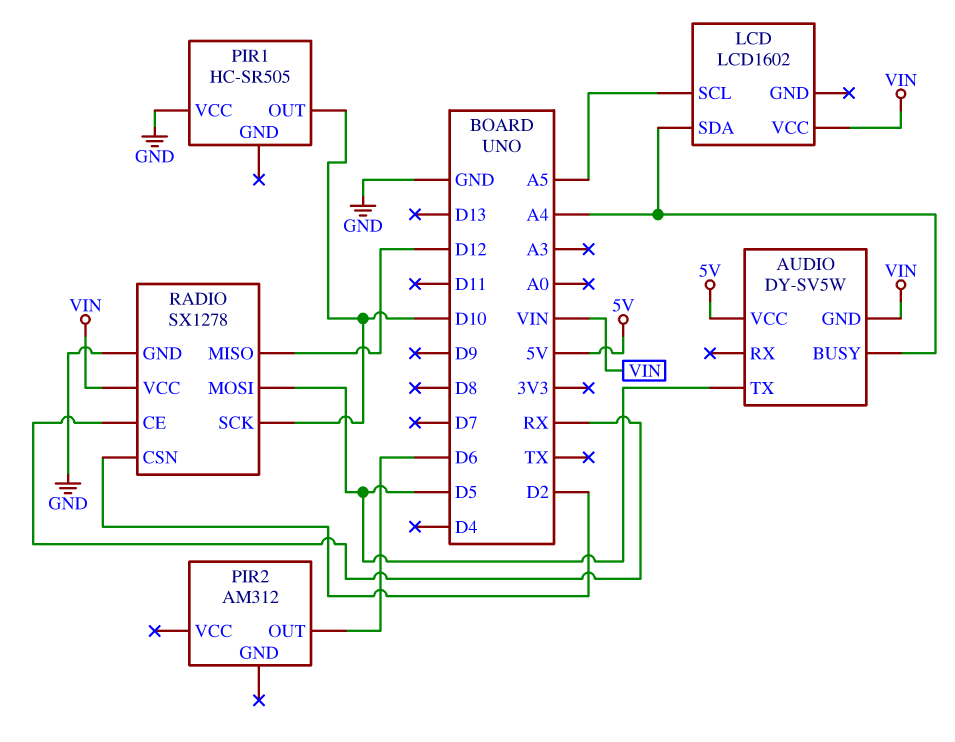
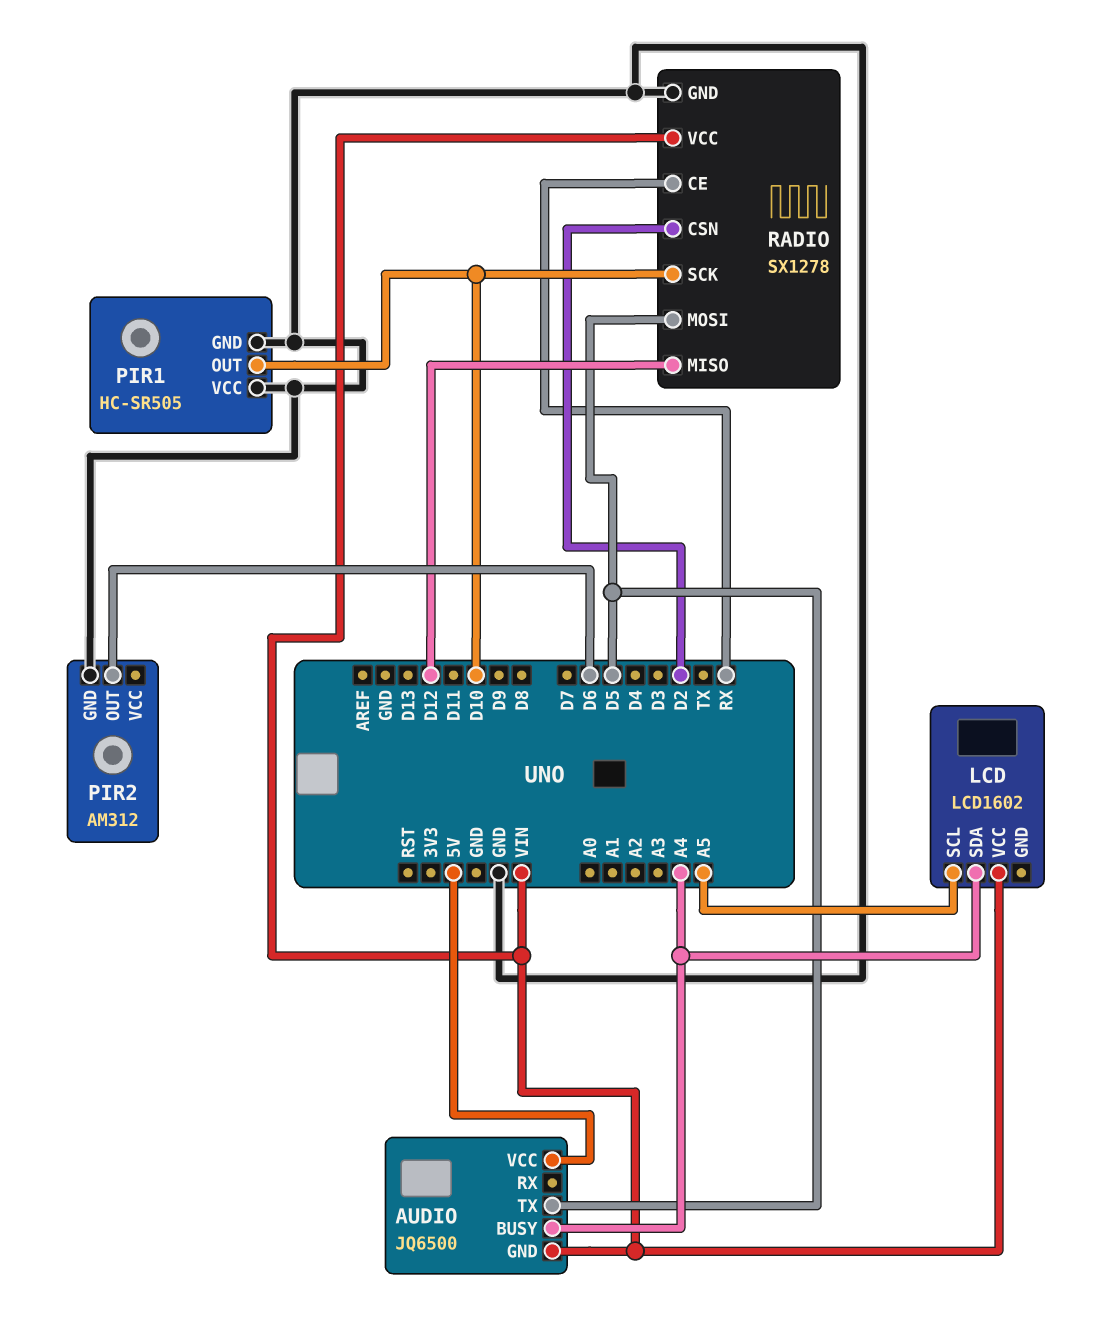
AUDIO: DY-SV5W -> JQ6500
PIR1 pin GND: none -> GND
PIR2 pin GND: none -> GND

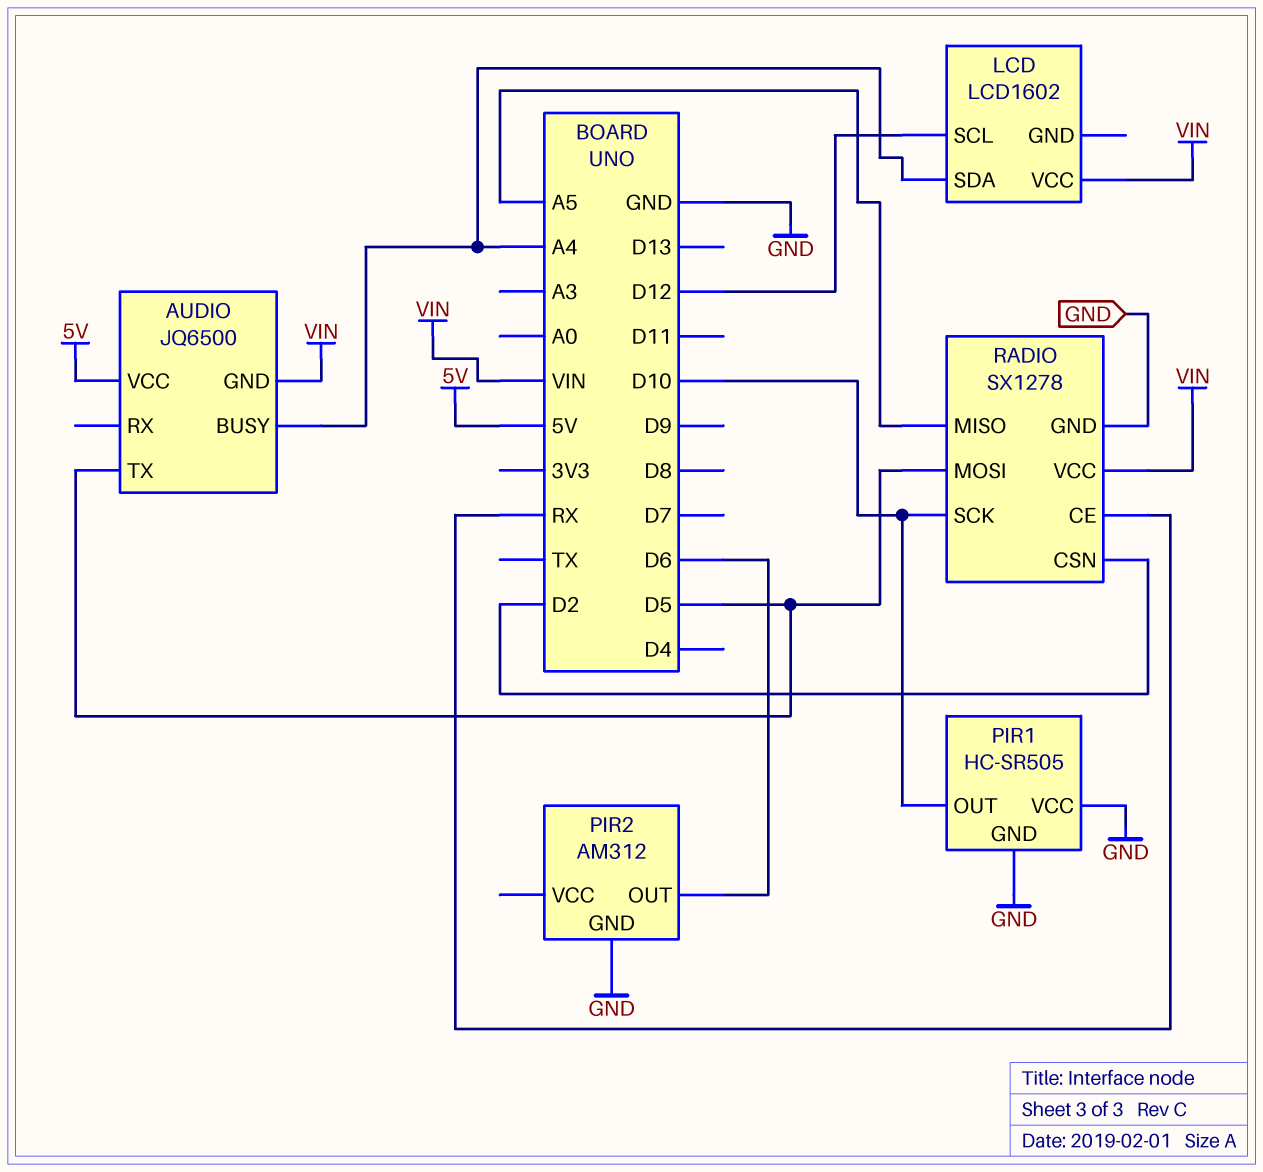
LCD pin SCL: A5 -> D12
RADIO pin MISO: D12 -> A5

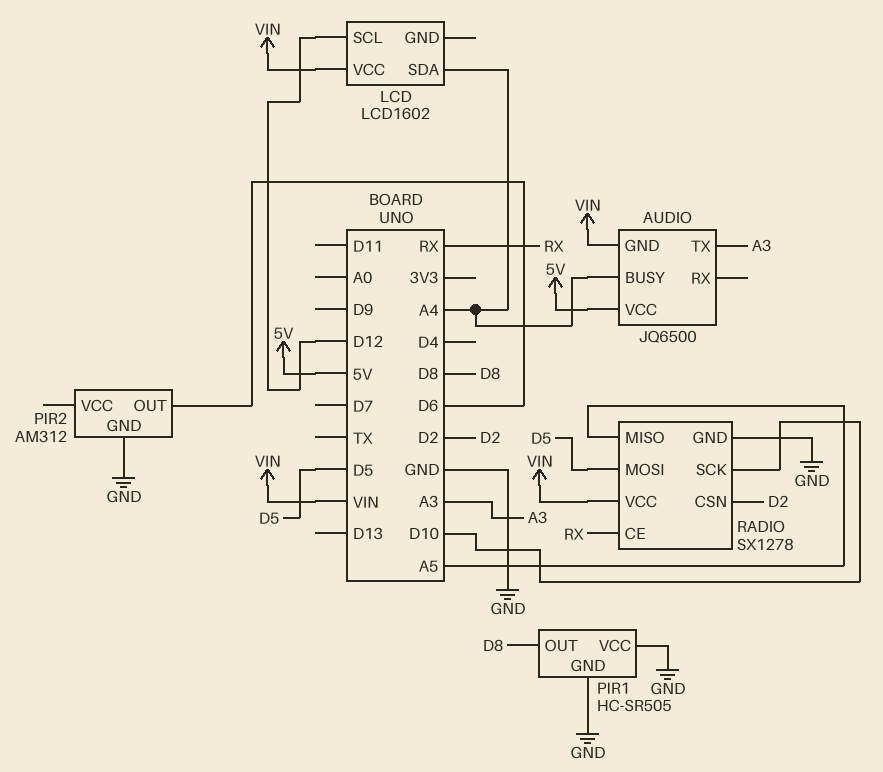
AUDIO pin TX: D5 -> A3
PIR1 pin OUT: D10 -> D8

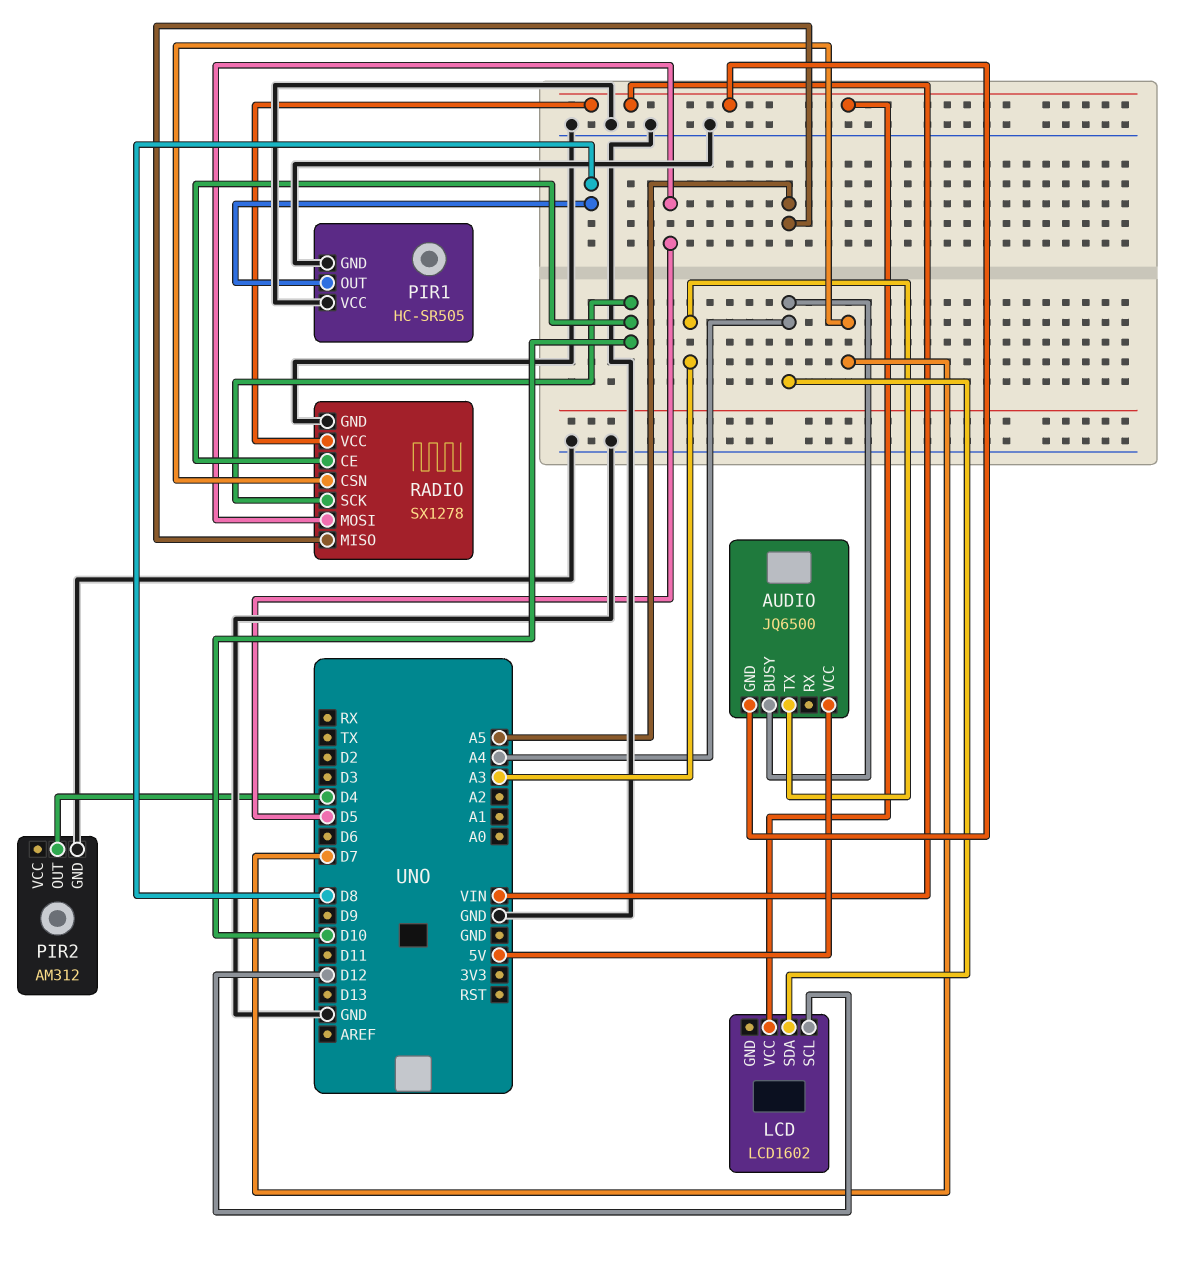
PIR2 pin OUT: D6 -> D4
RADIO pin CE: RX -> D10
RADIO pin CSN: D2 -> D7

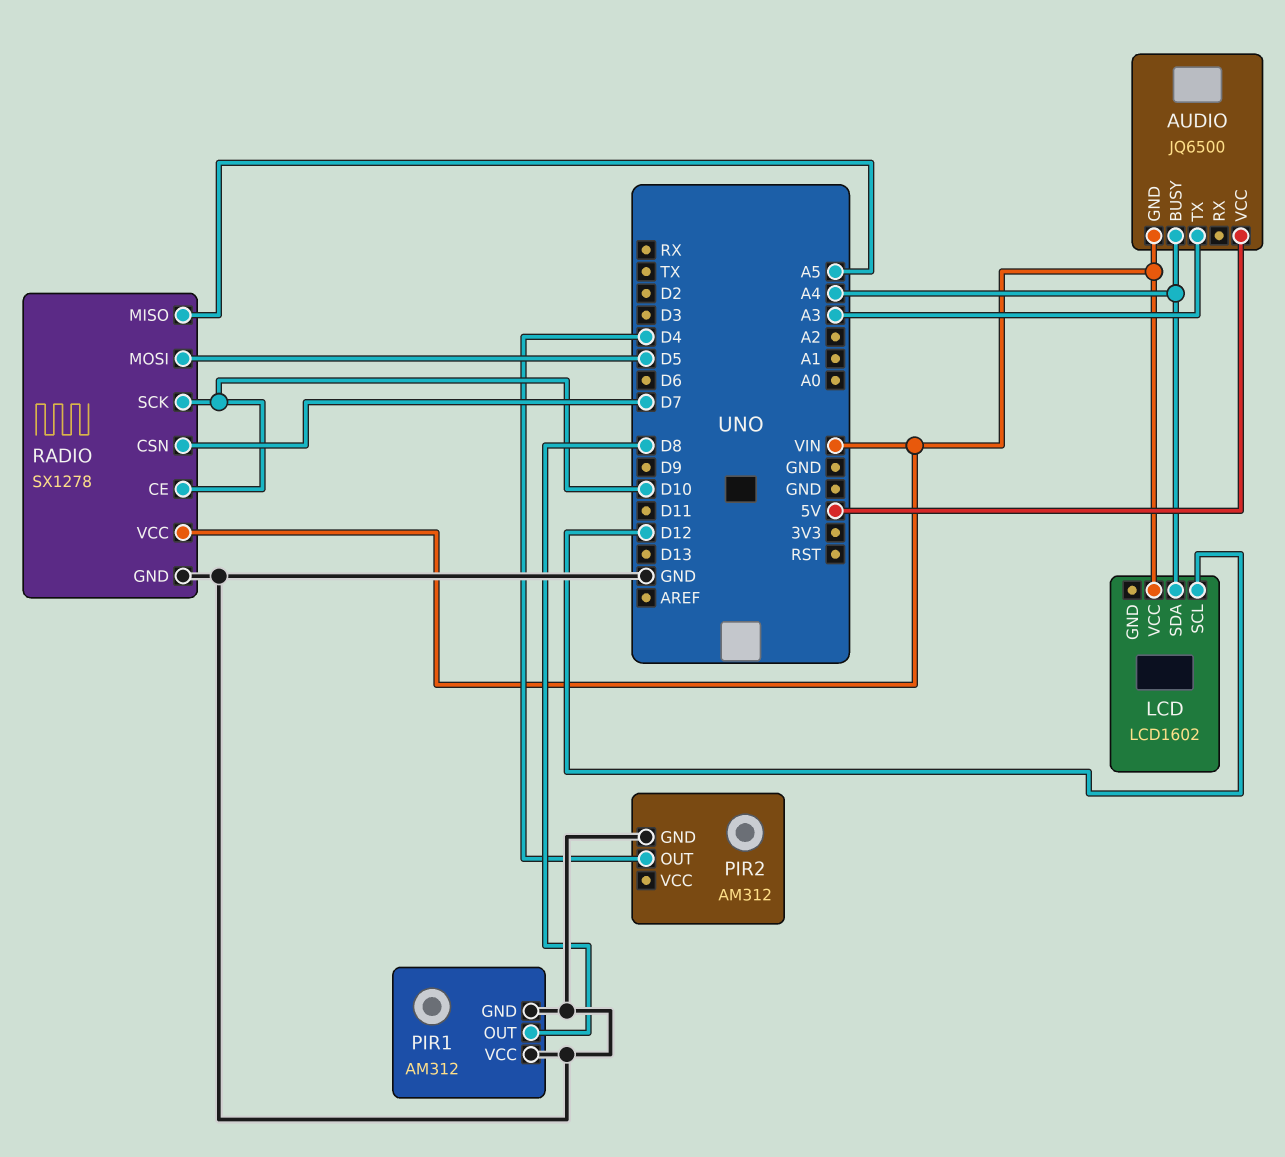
PIR1: HC-SR505 -> AM312

